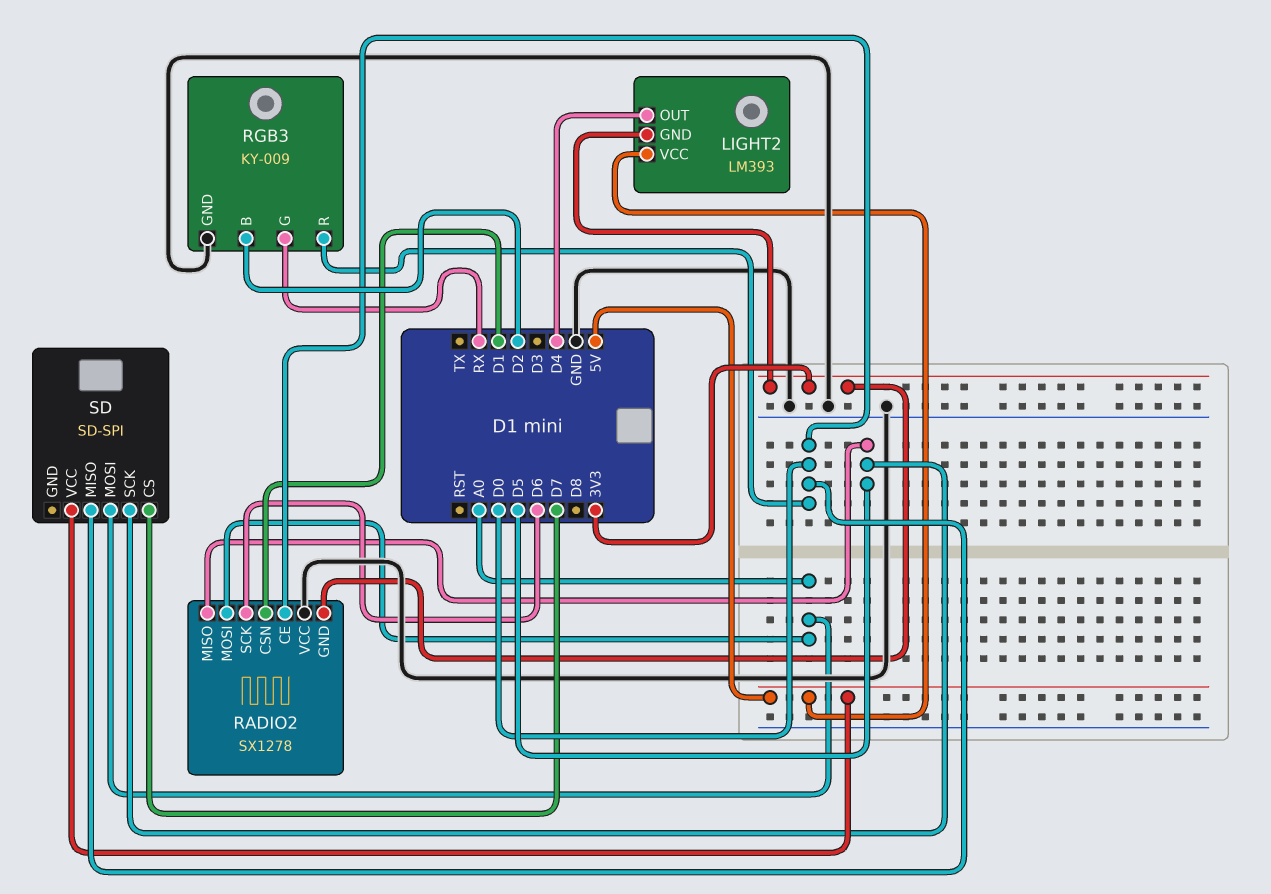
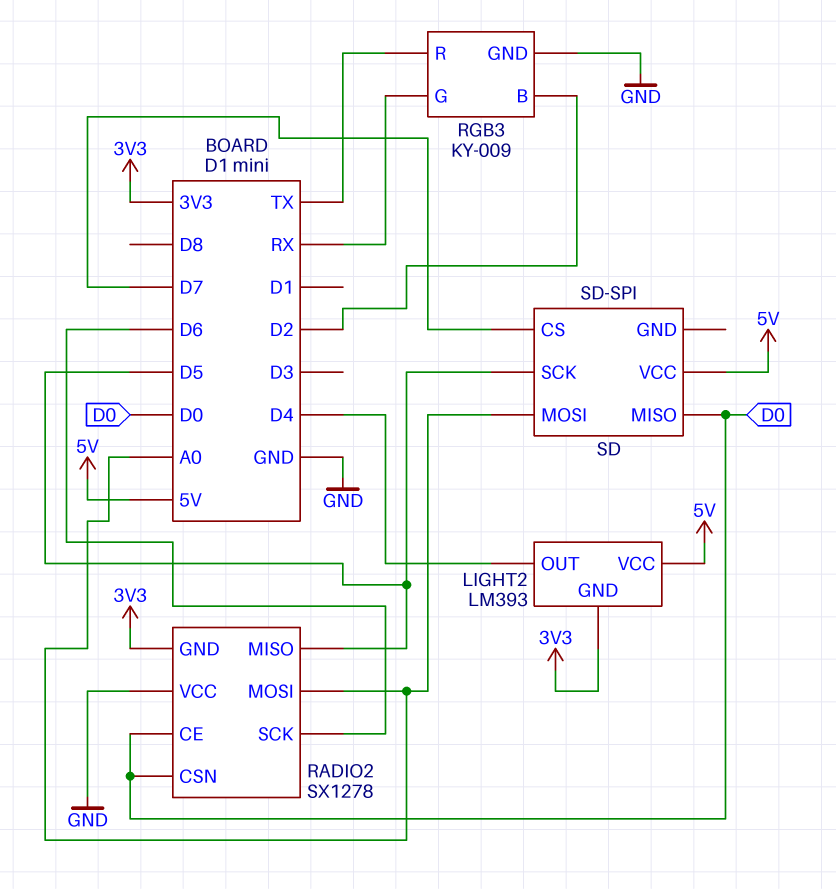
RADIO2 pin CSN: D1 -> D0
RGB3 pin R: D0 -> TX

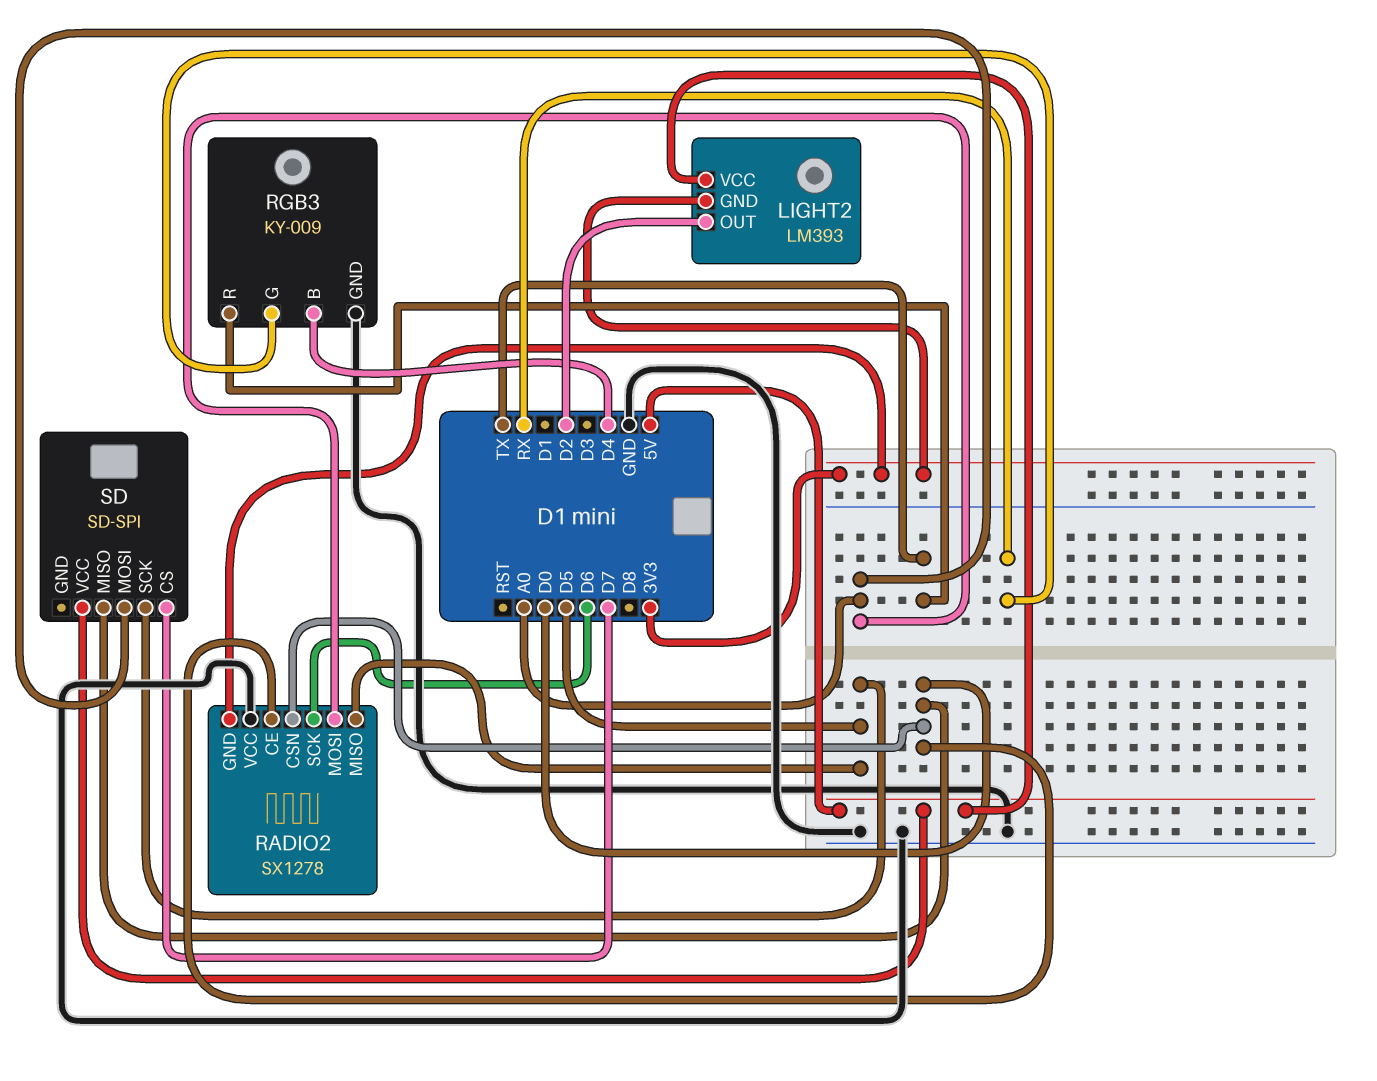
LIGHT2 pin OUT: D4 -> D2
RGB3 pin B: D2 -> D4

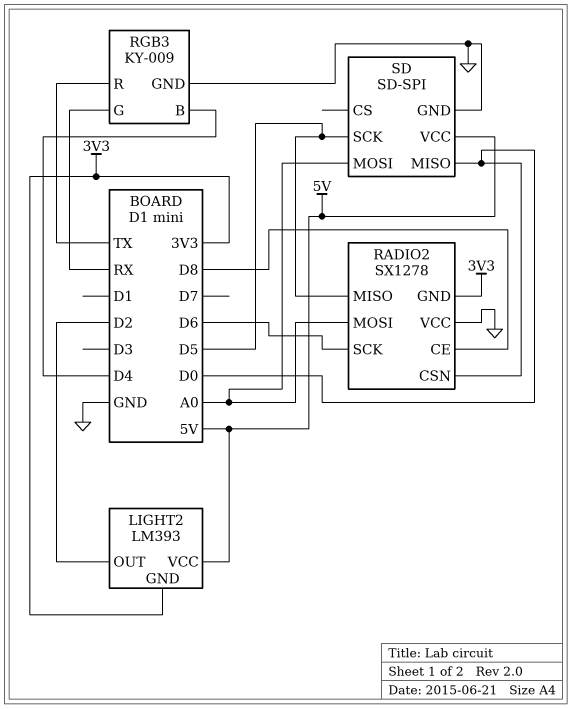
RADIO2 pin CE: D0 -> D8
SD pin CS: D7 -> none
SD pin GND: none -> GND

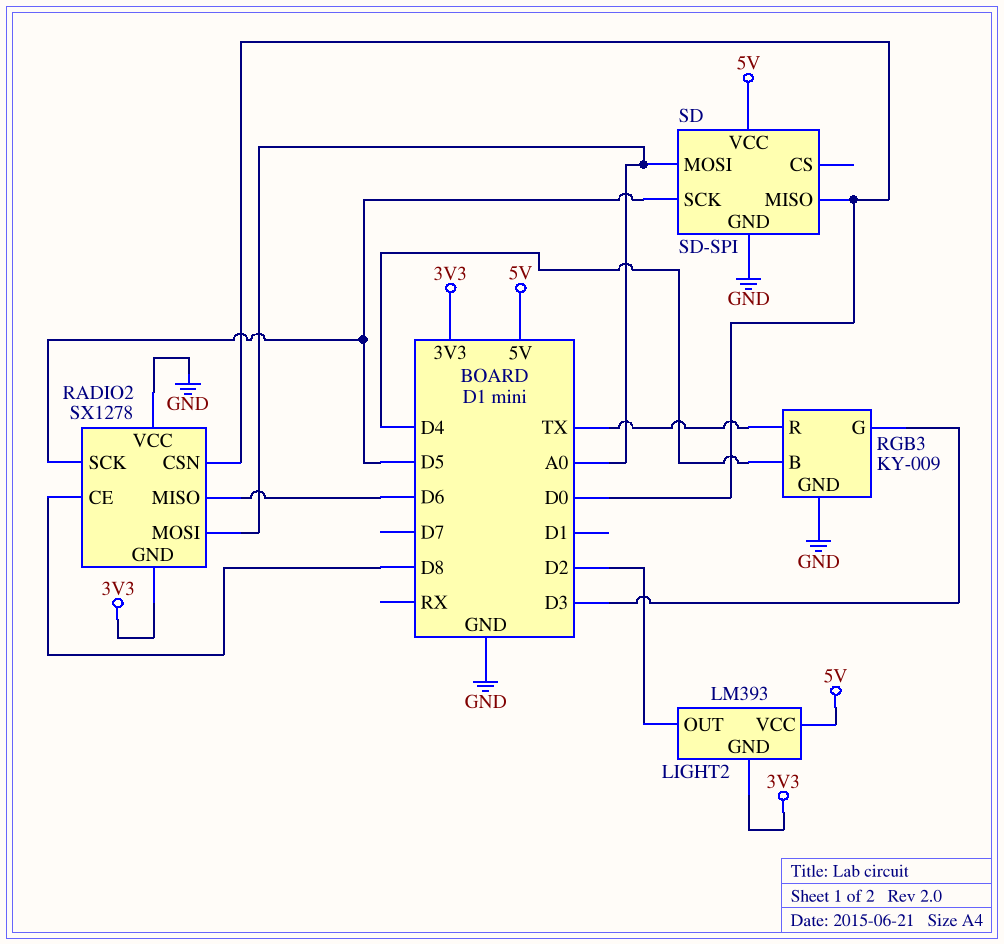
RADIO2 pin MISO: D5 -> D6
RADIO2 pin SCK: D6 -> D5
RGB3 pin G: RX -> D3

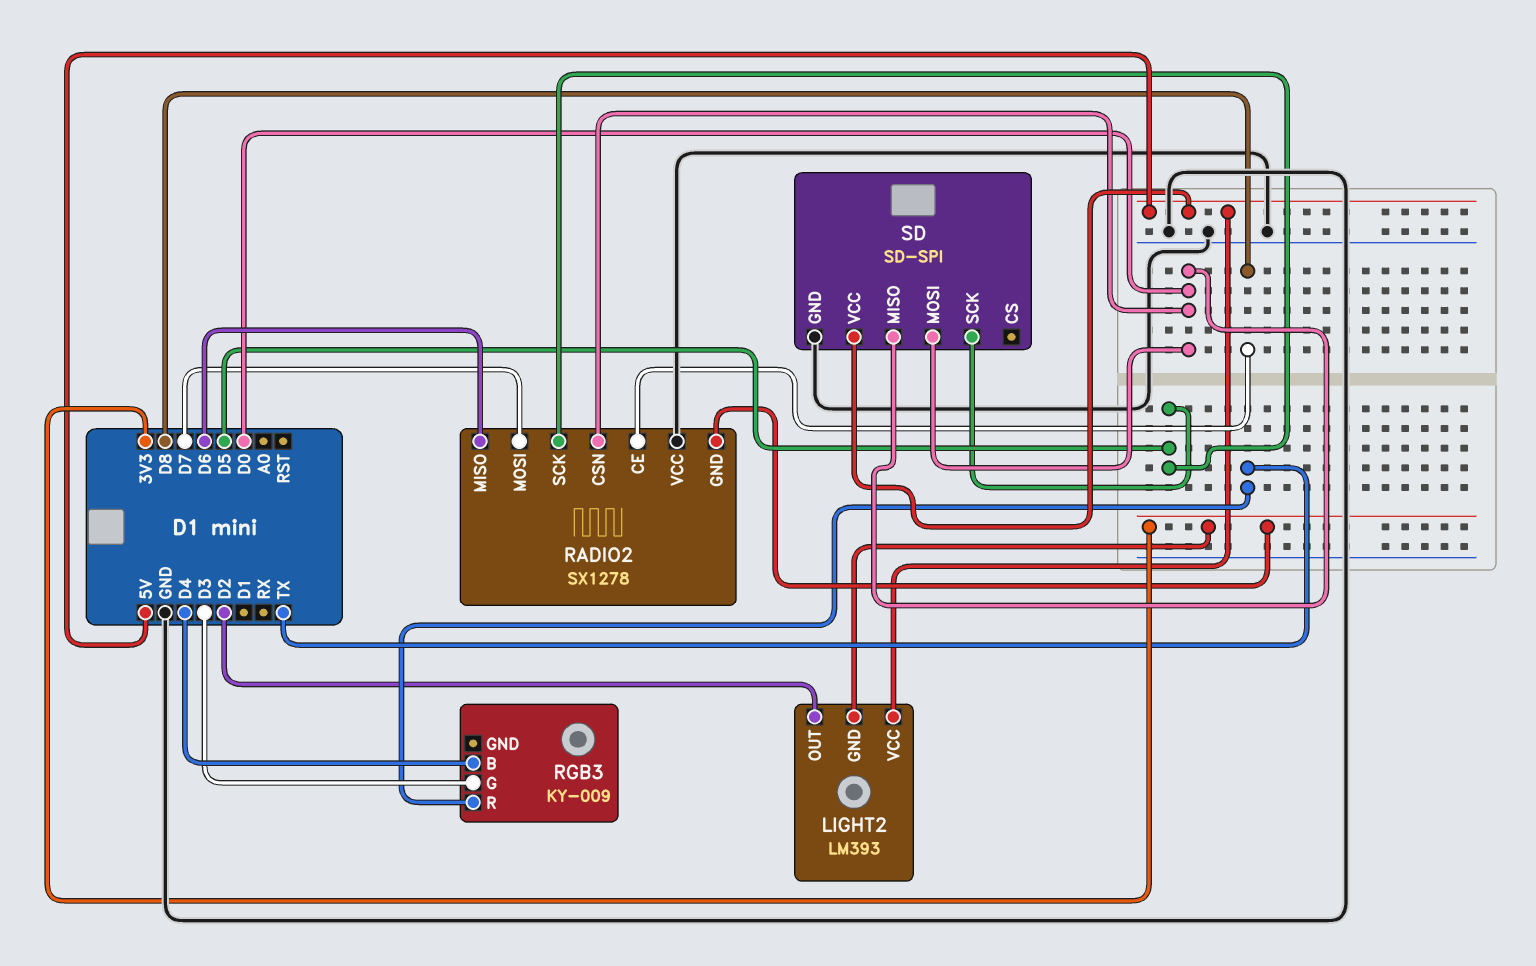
RADIO2 pin MOSI: A0 -> D7
RGB3 pin GND: GND -> none
SD pin MOSI: A0 -> D0

